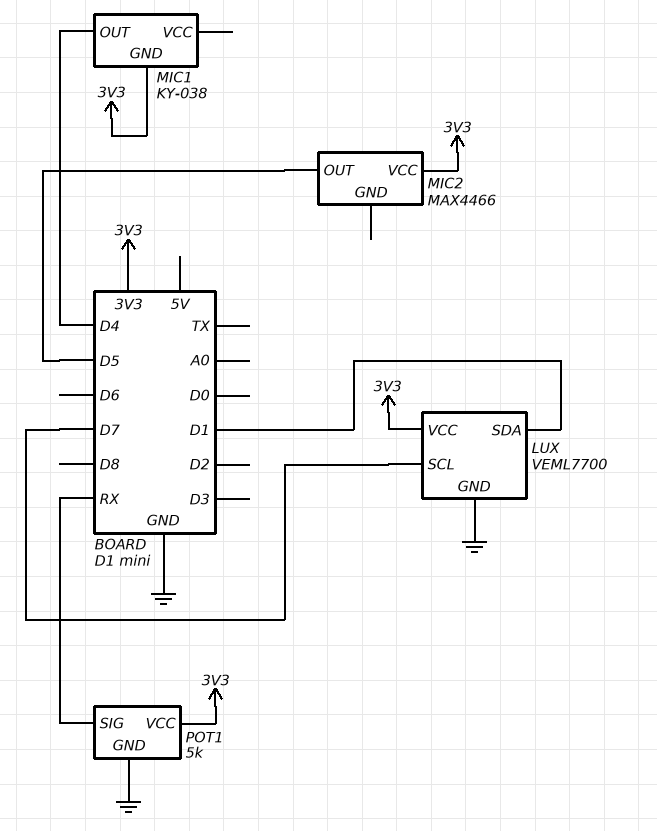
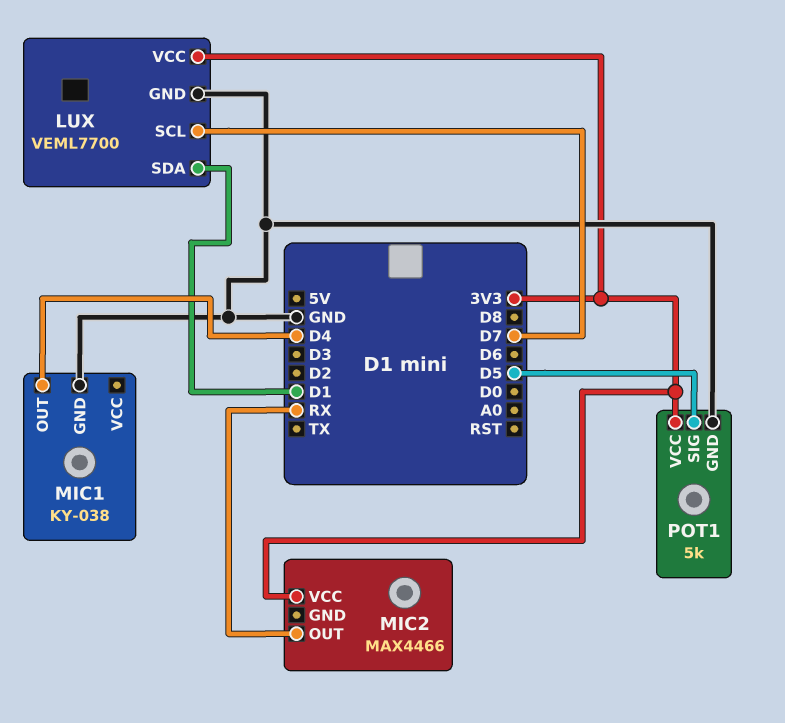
MIC1 pin GND: 3V3 -> GND
MIC2 pin OUT: D5 -> RX
POT1 pin SIG: RX -> D5

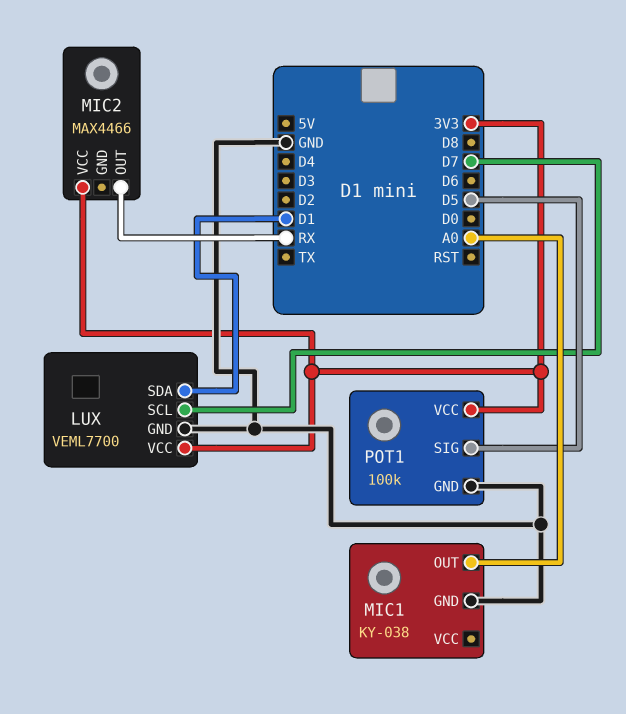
MIC1 pin OUT: D4 -> A0
POT1: 5k -> 100k

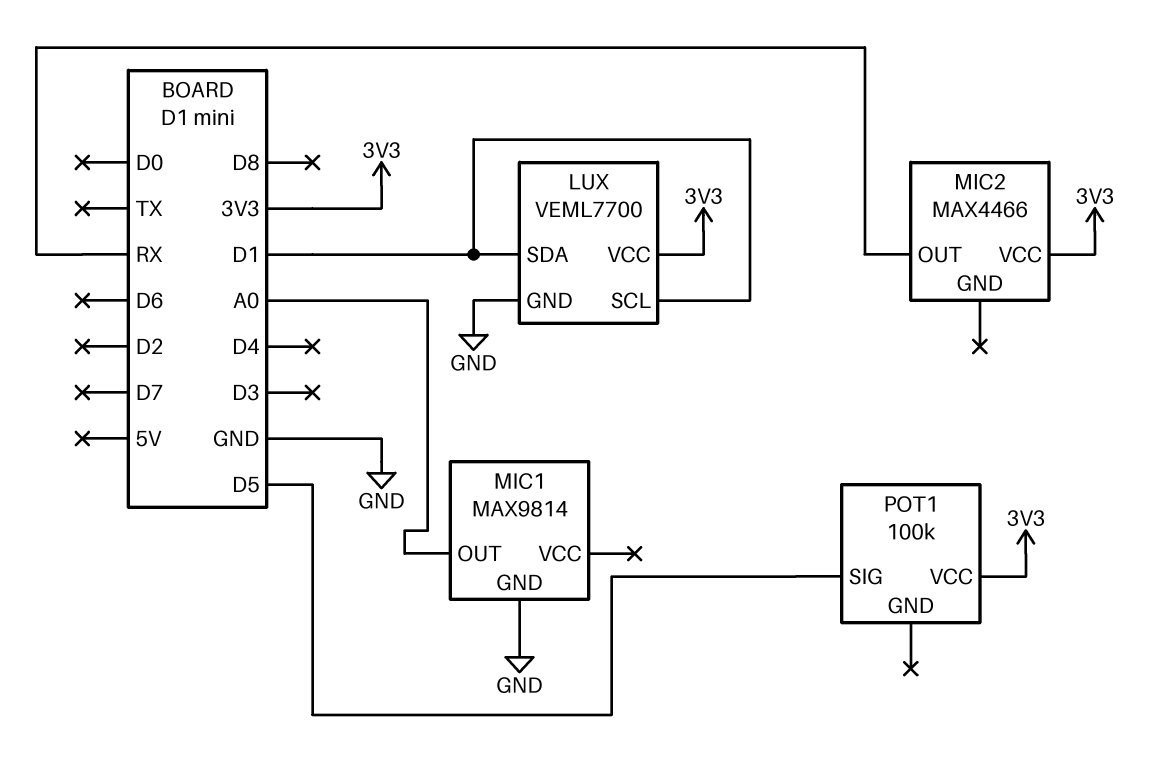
LUX pin SCL: D7 -> D1
MIC1: KY-038 -> MAX9814
POT1 pin GND: GND -> none

